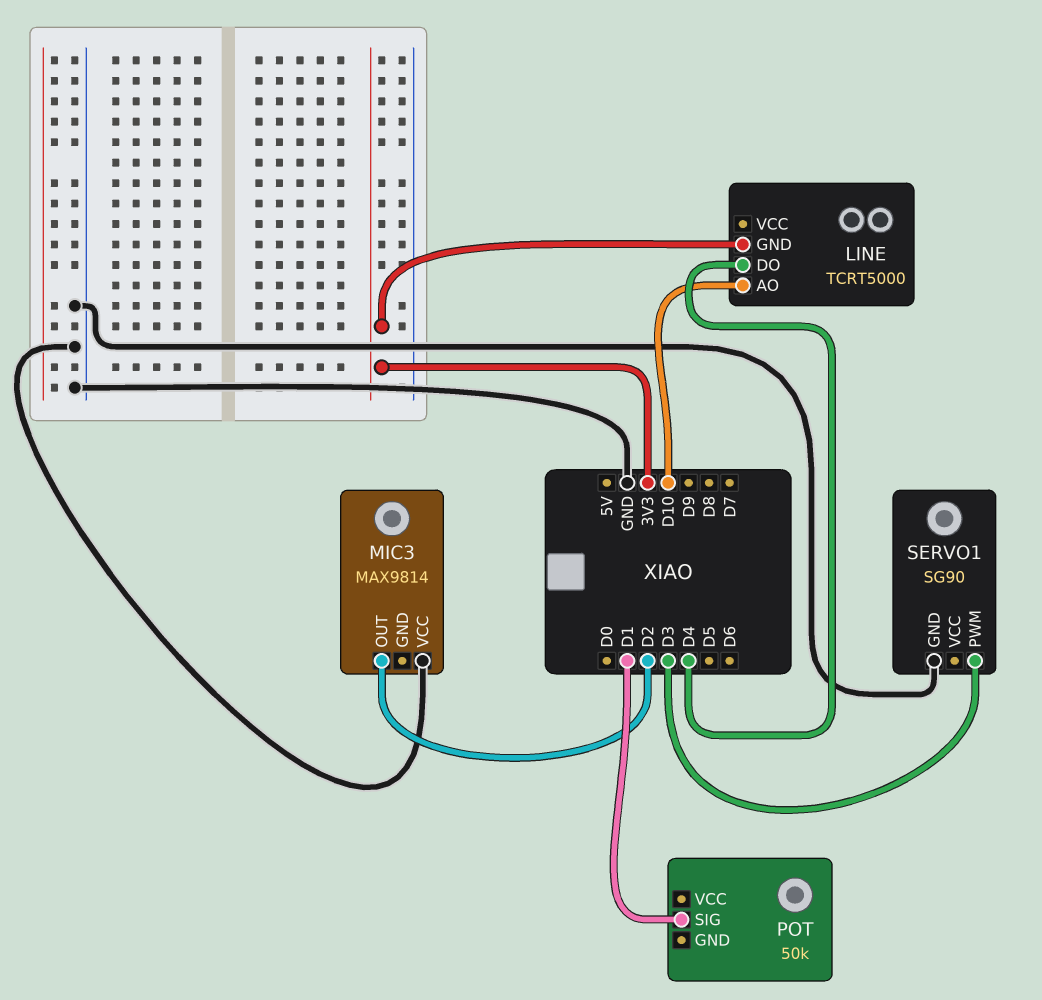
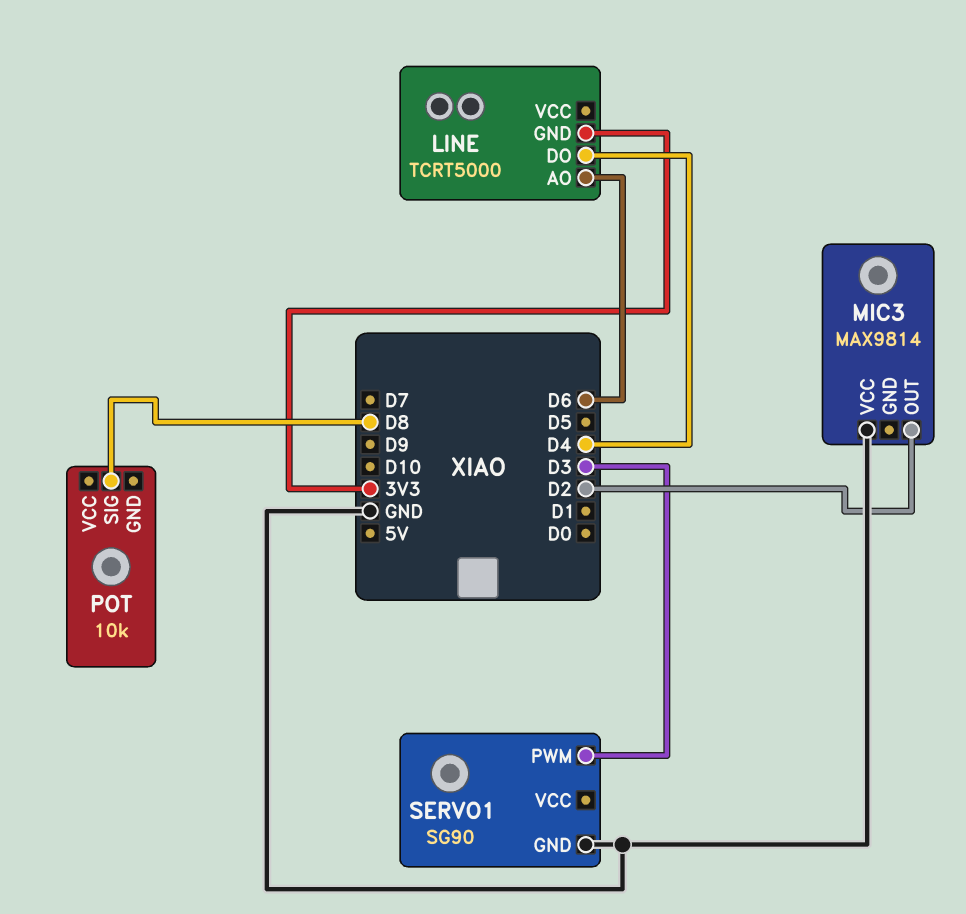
LINE pin AO: D10 -> D6
POT: 50k -> 10k
POT pin SIG: D1 -> D8

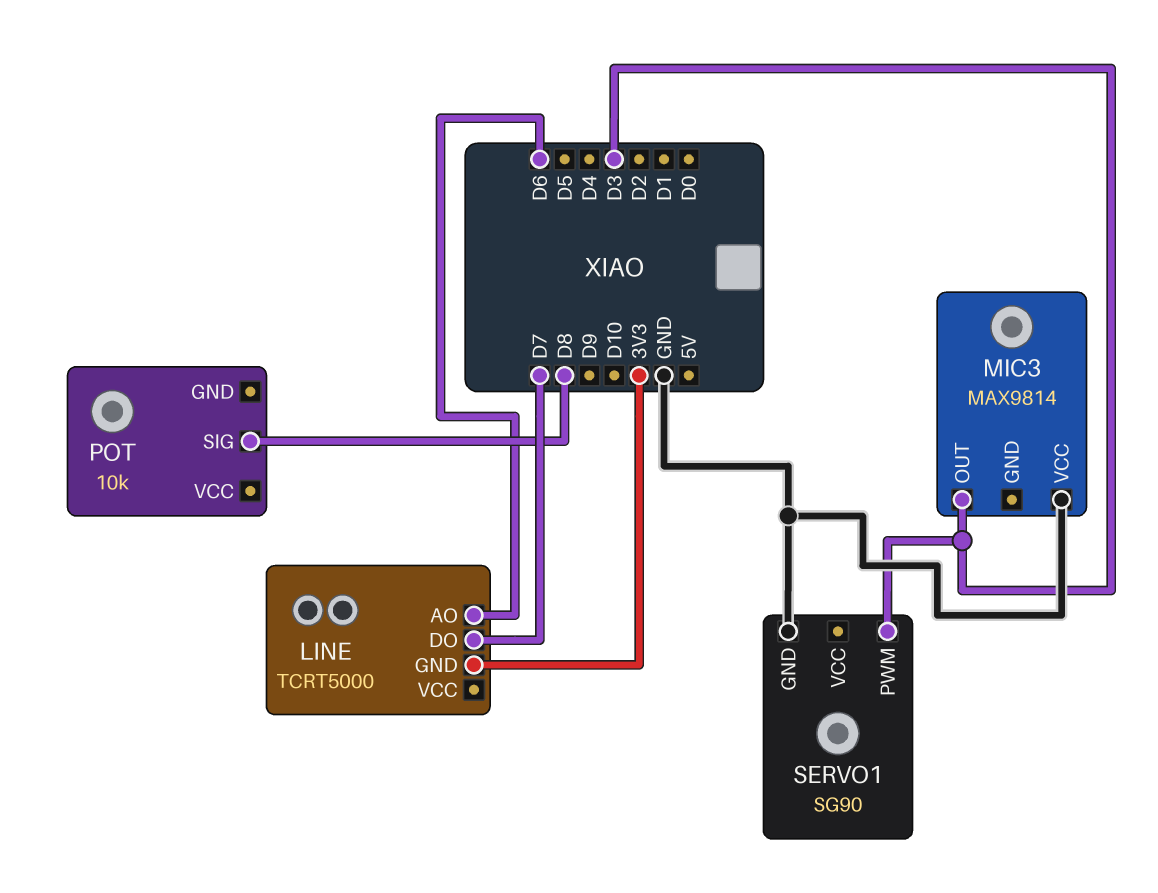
LINE pin DO: D4 -> D7
MIC3 pin OUT: D2 -> D3

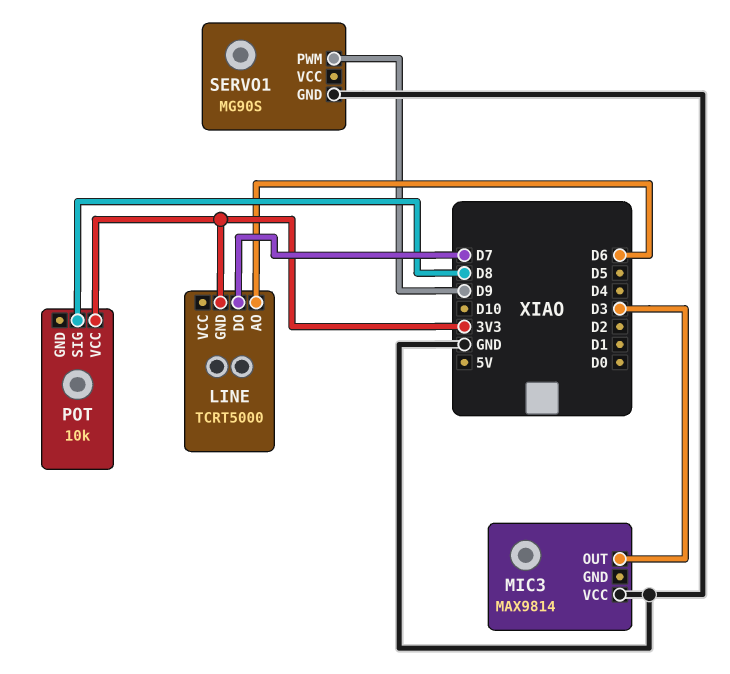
POT pin VCC: none -> 3V3
SERVO1: SG90 -> MG90S
SERVO1 pin PWM: D3 -> D9

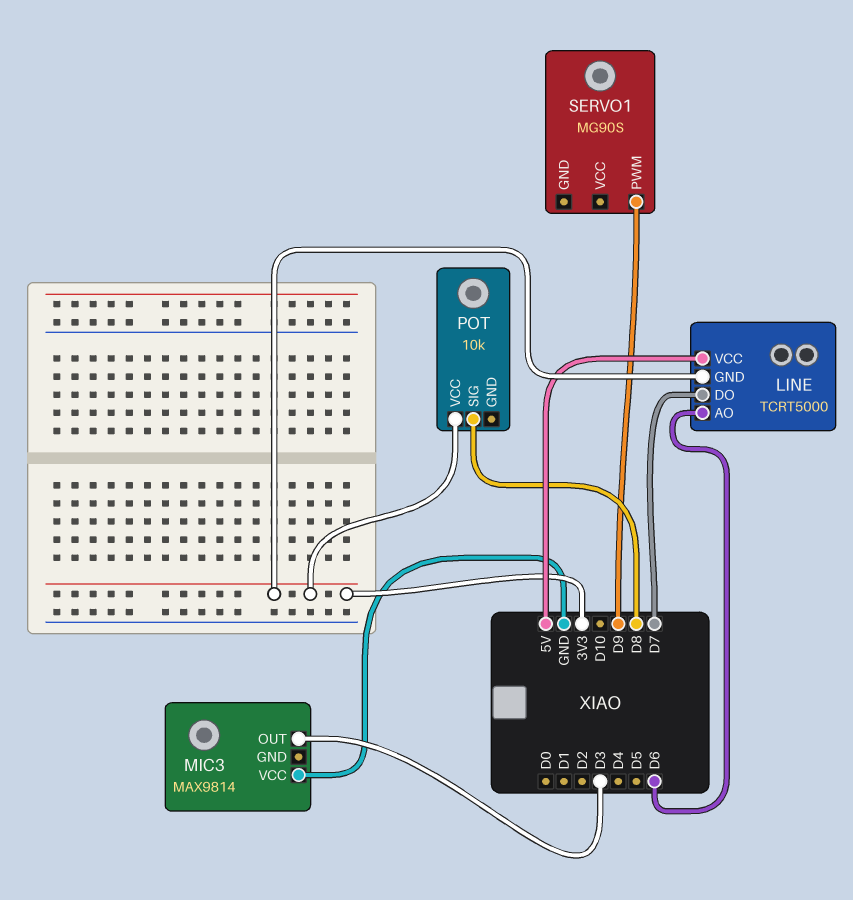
LINE pin VCC: none -> 5V
SERVO1 pin GND: GND -> none

